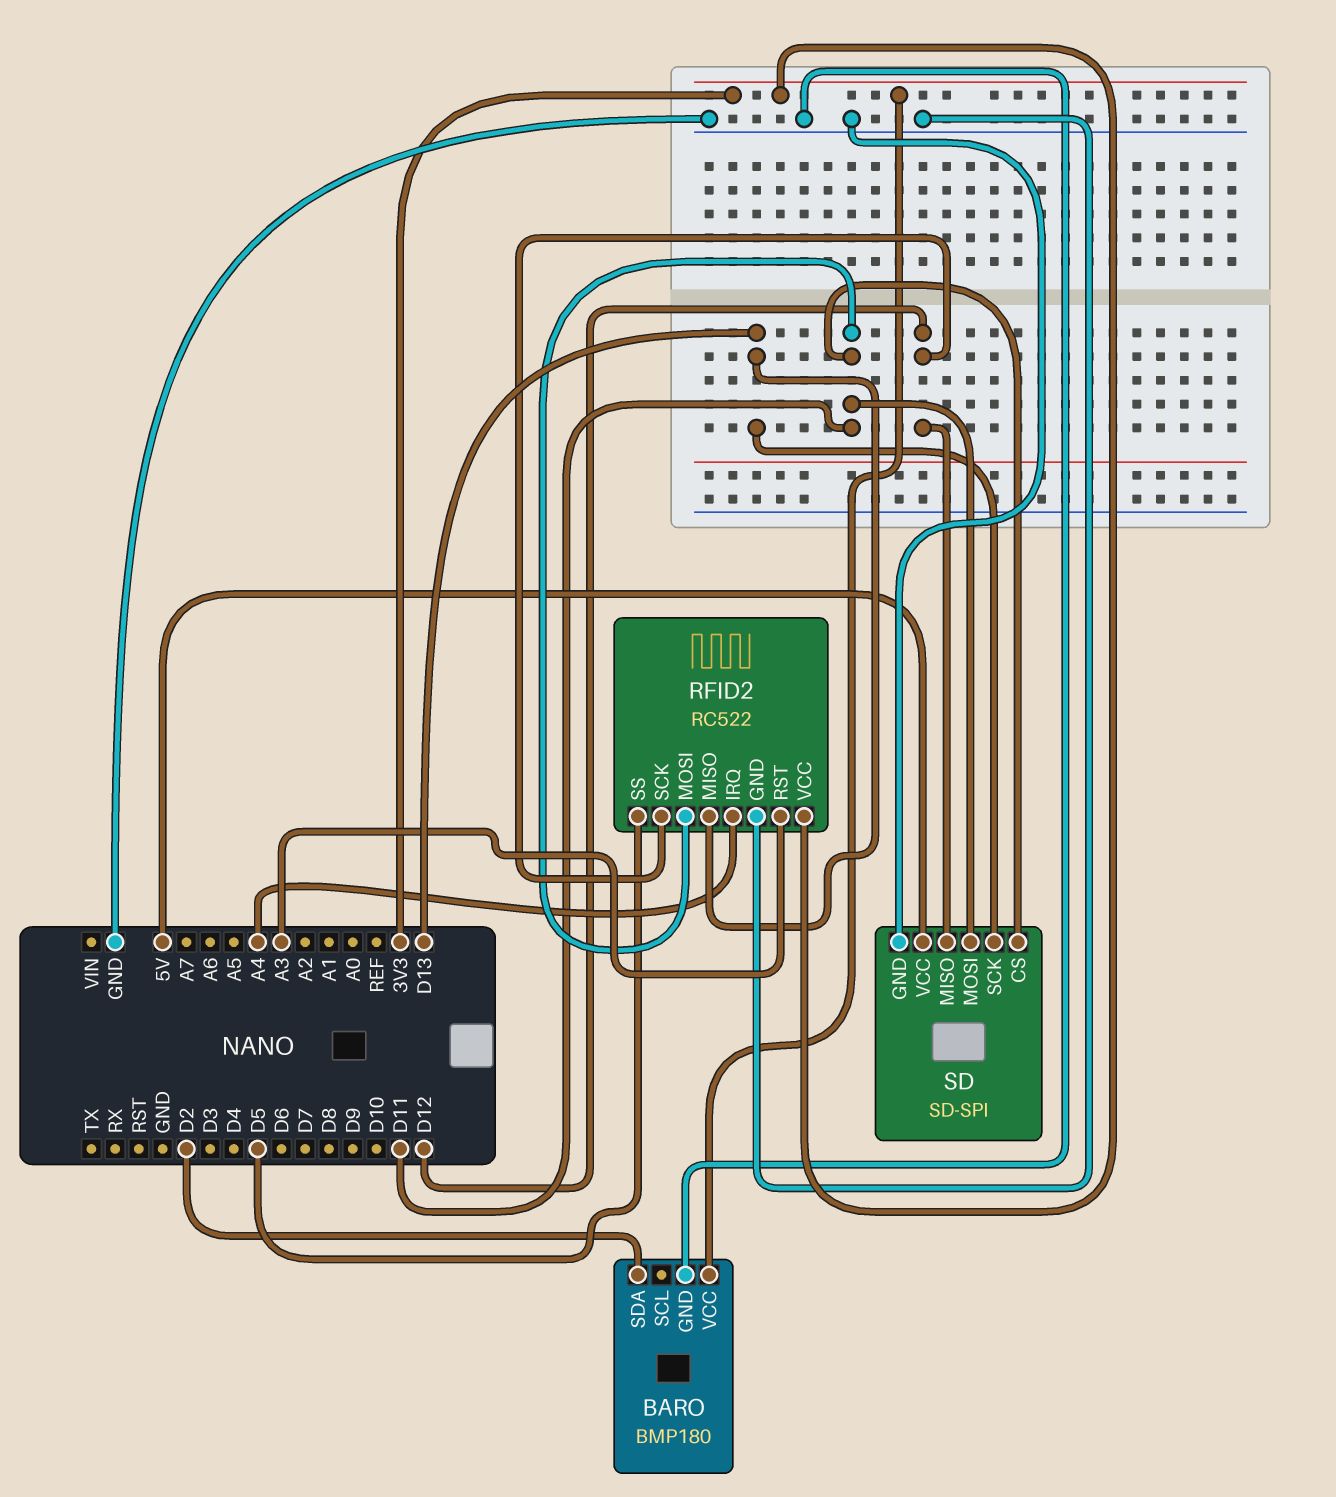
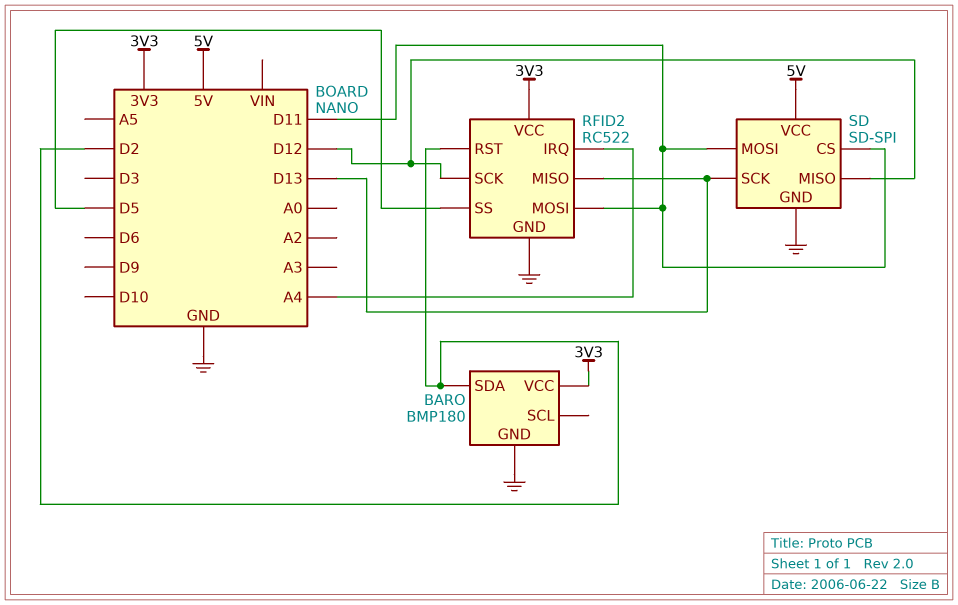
RFID2 pin RST: A3 -> D2

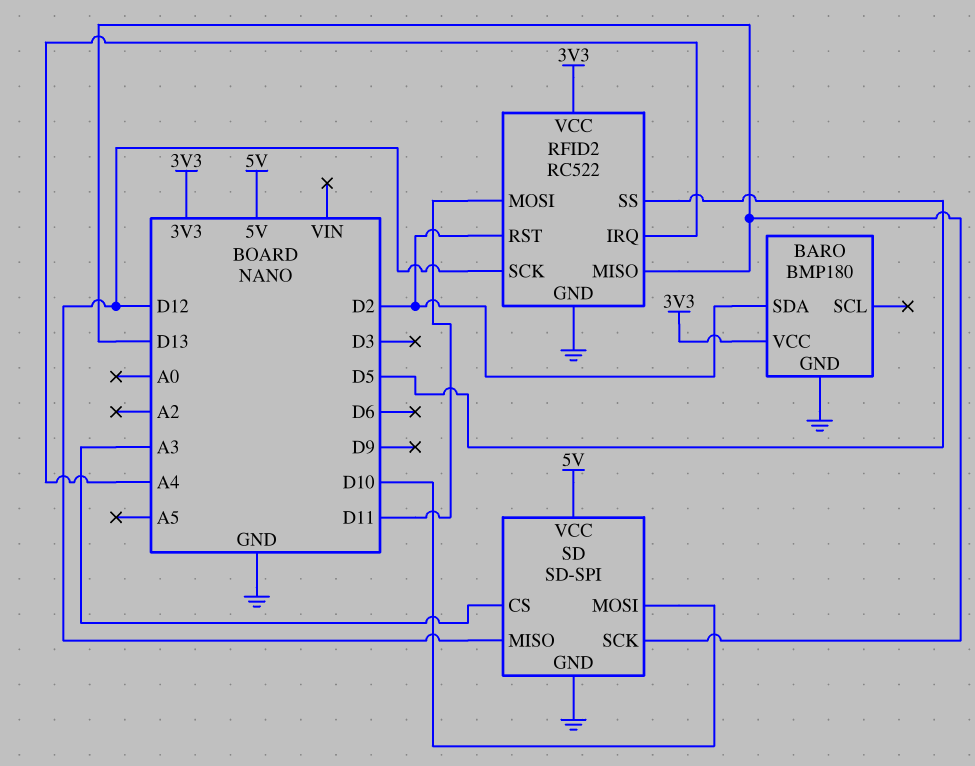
SD pin CS: D11 -> A3
SD pin MOSI: D11 -> D10

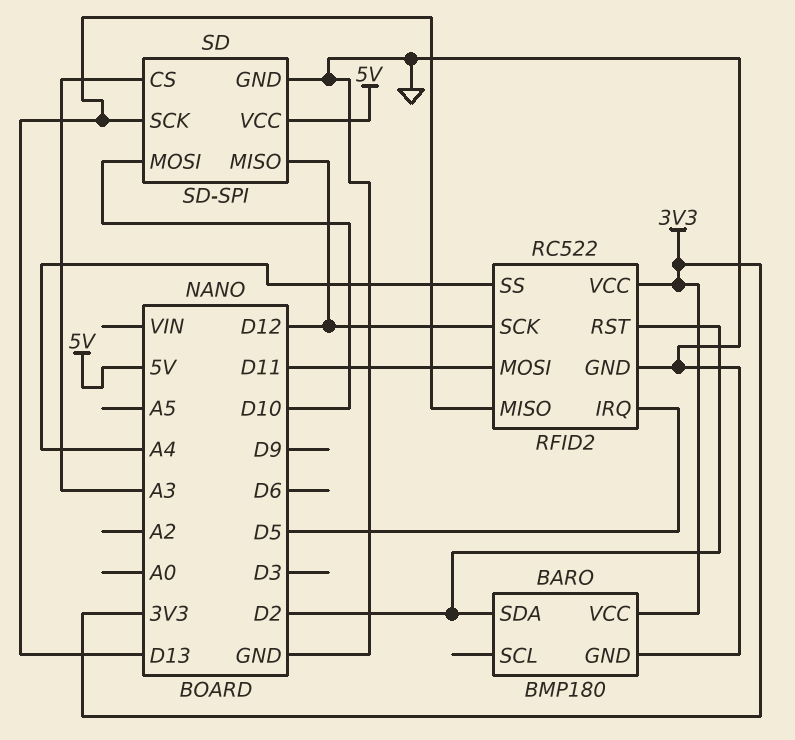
RFID2 pin IRQ: A4 -> D5
RFID2 pin SS: D5 -> A4

